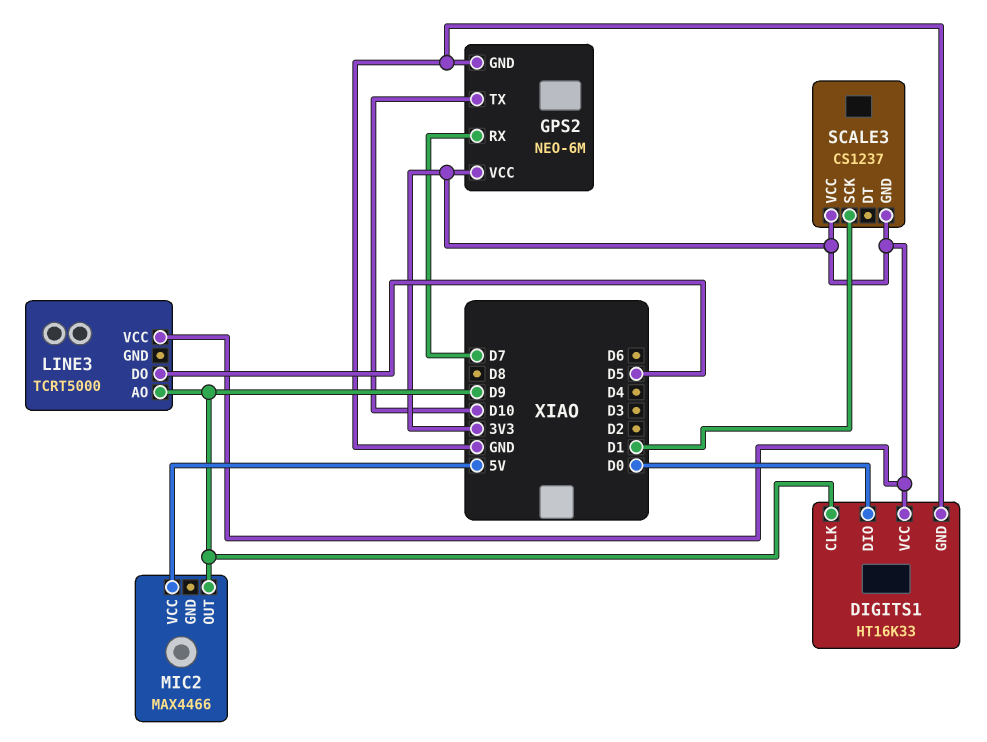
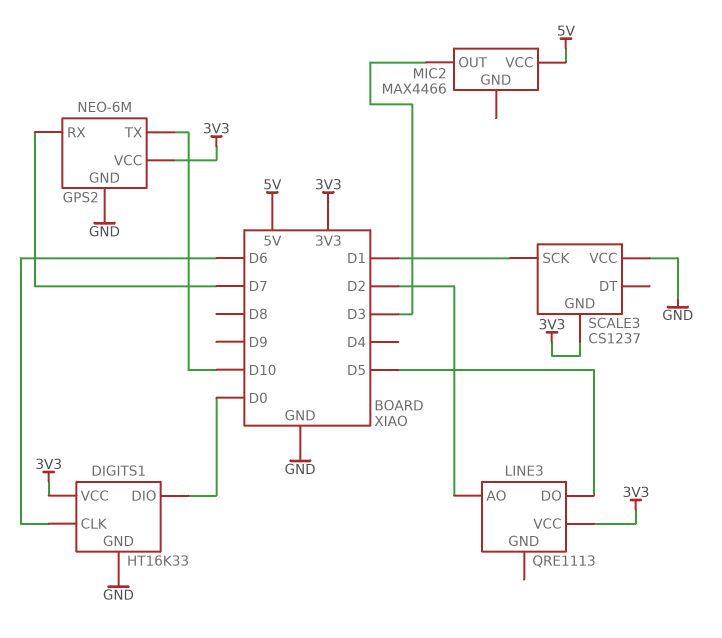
DIGITS1 pin CLK: D9 -> D6
LINE3: TCRT5000 -> QRE1113
LINE3 pin AO: D9 -> D2
MIC2 pin OUT: D9 -> D3
SCALE3 pin VCC: 3V3 -> GND

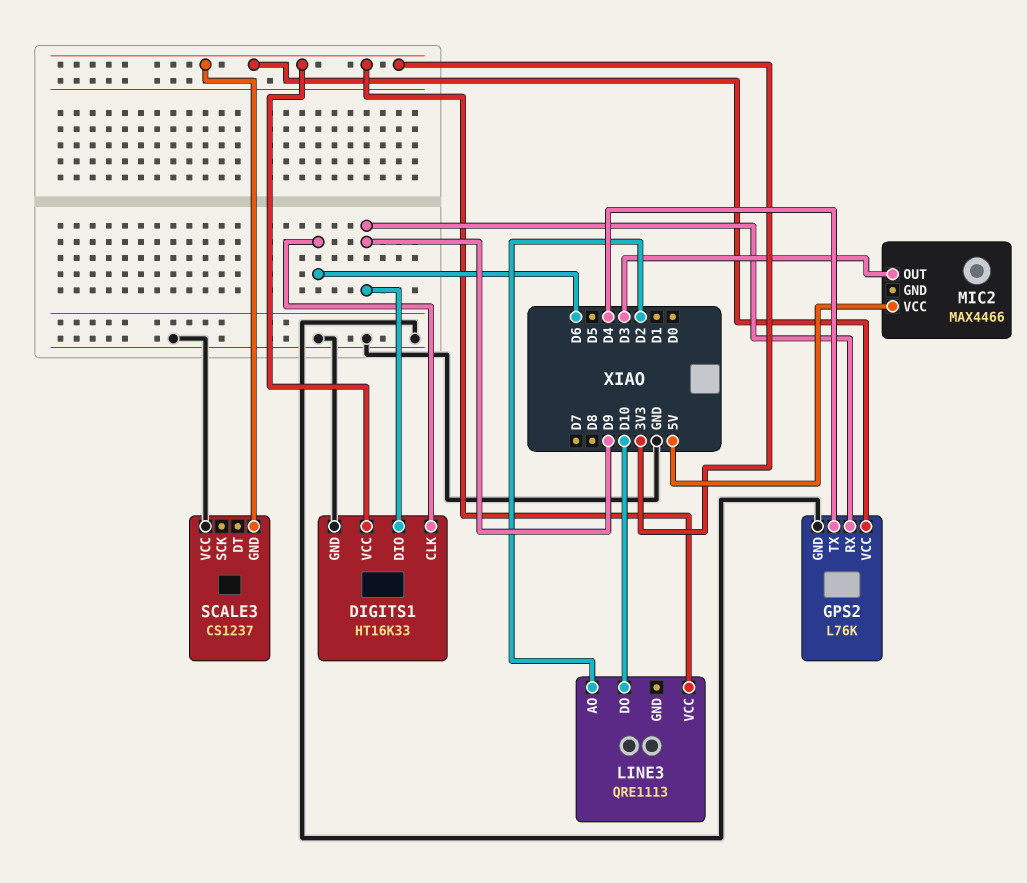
DIGITS1 pin DIO: D0 -> D9
GPS2: NEO-6M -> L76K
GPS2 pin RX: D7 -> D9
GPS2 pin TX: D10 -> D4
LINE3 pin DO: D5 -> D10
SCALE3 pin SCK: D1 -> none

